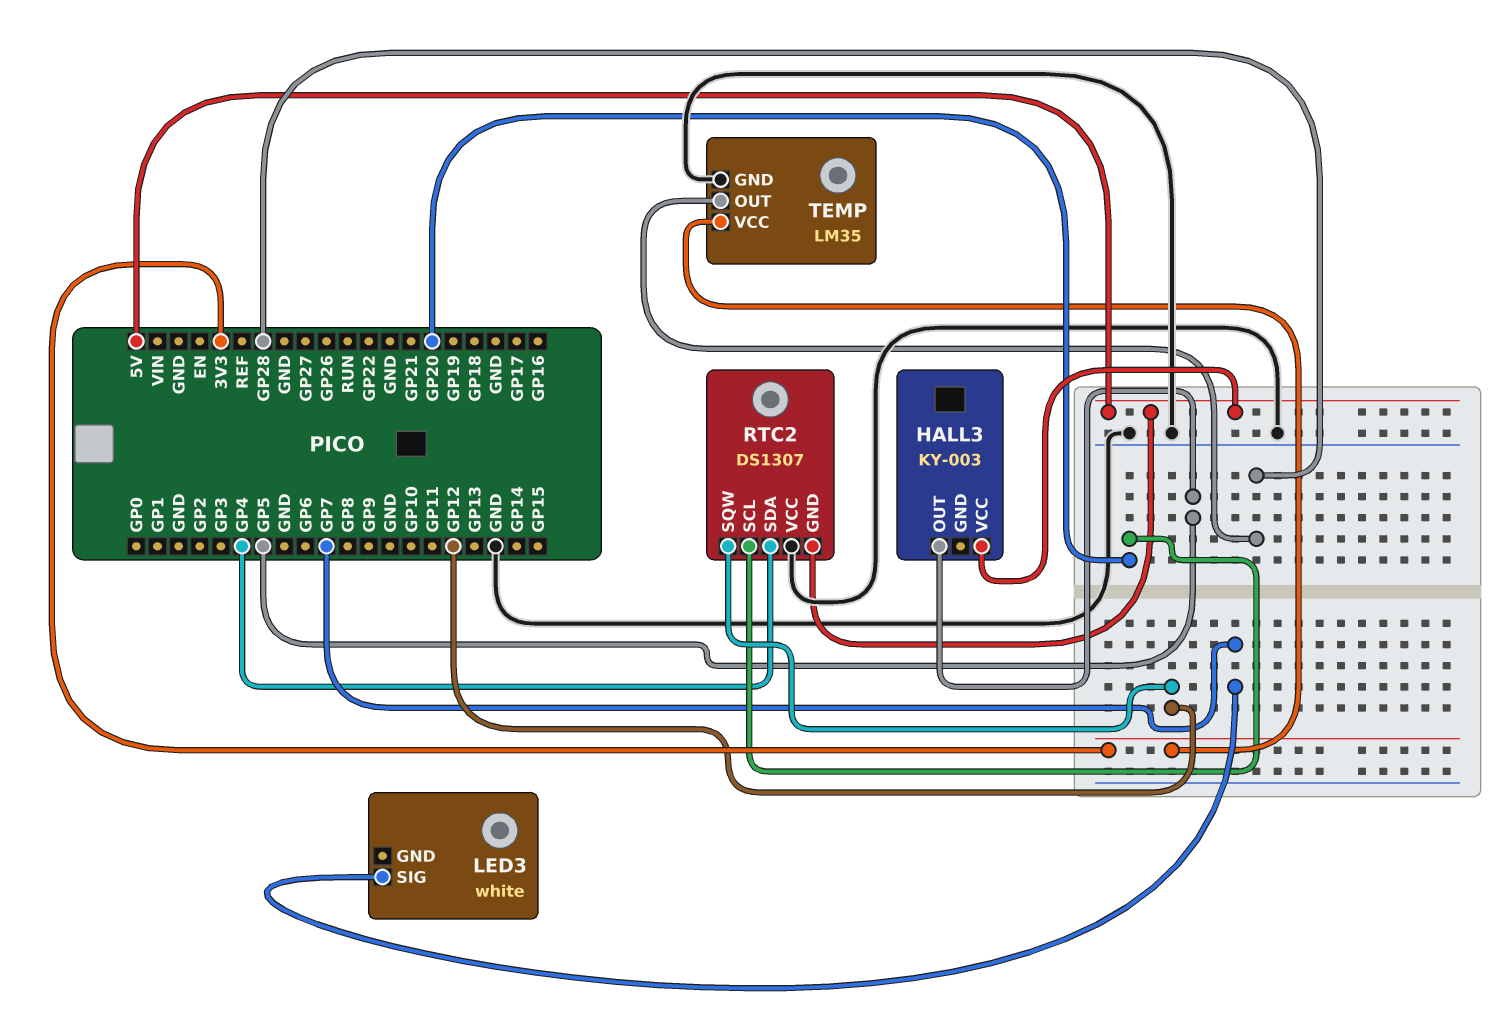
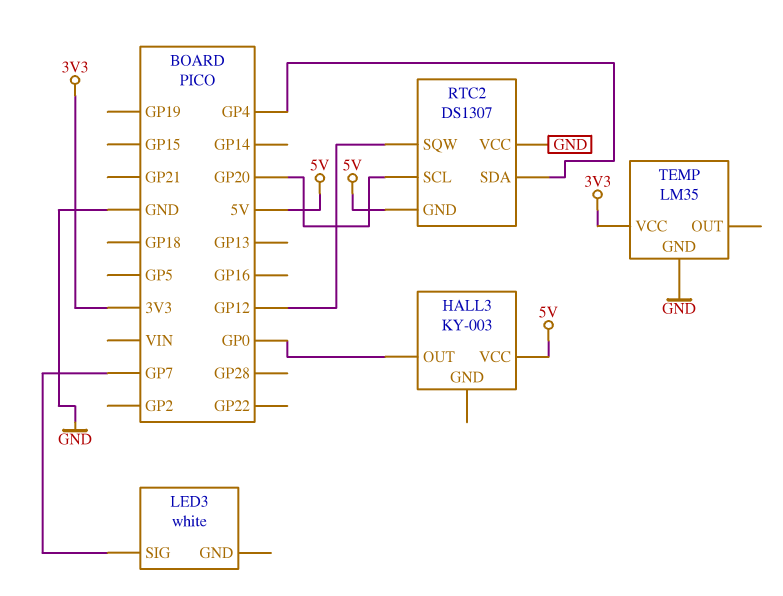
HALL3 pin OUT: GP5 -> GP0
TEMP pin OUT: GP28 -> none

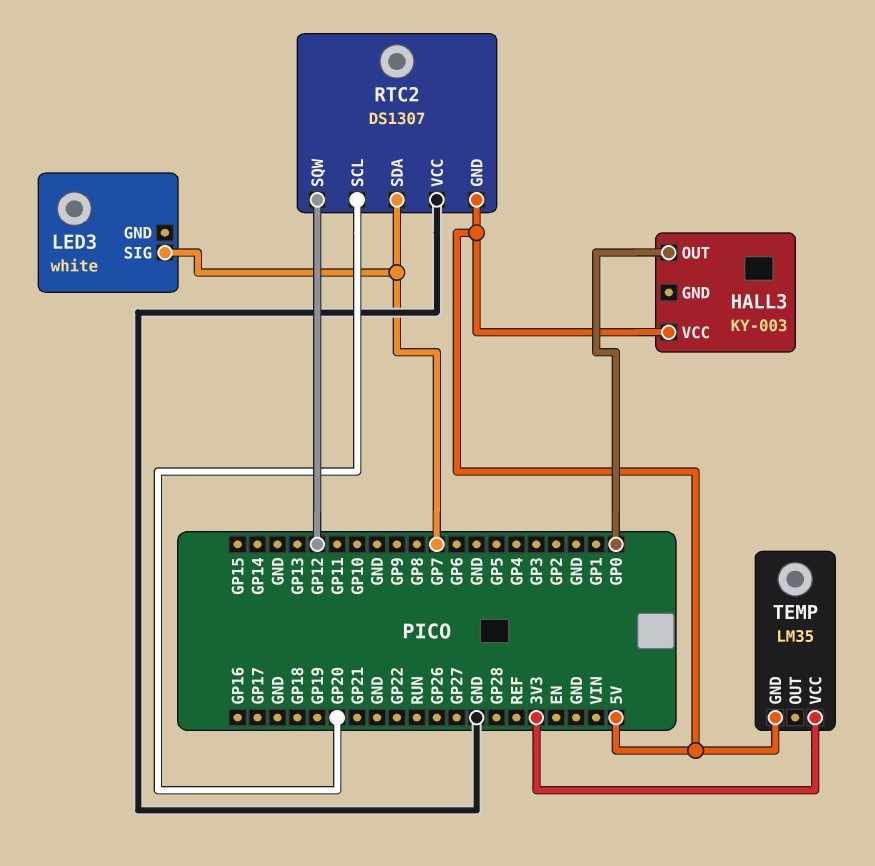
RTC2 pin SDA: GP4 -> GP7
TEMP pin GND: GND -> 5V

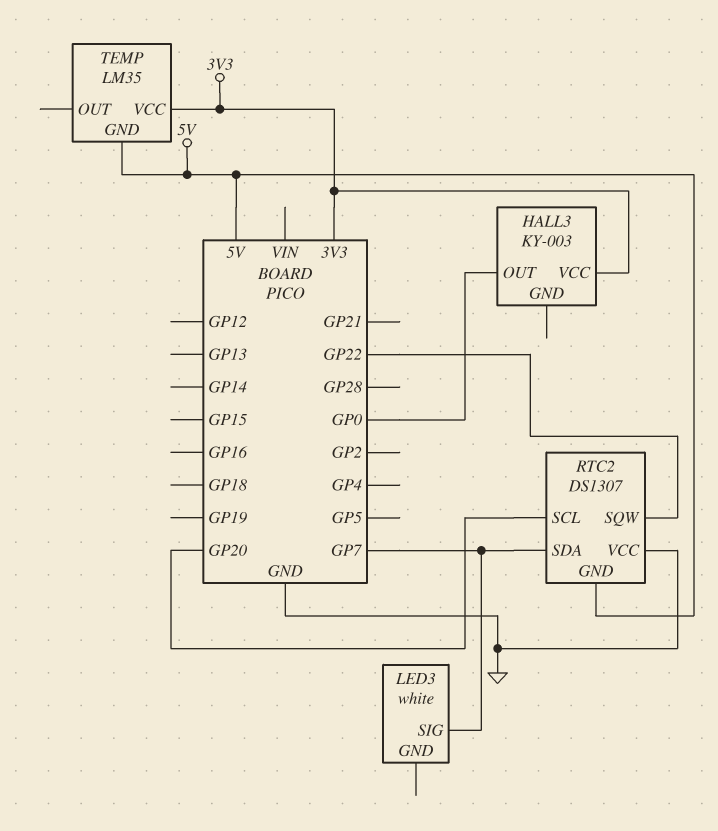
HALL3 pin VCC: 5V -> 3V3
RTC2 pin SQW: GP12 -> GP22

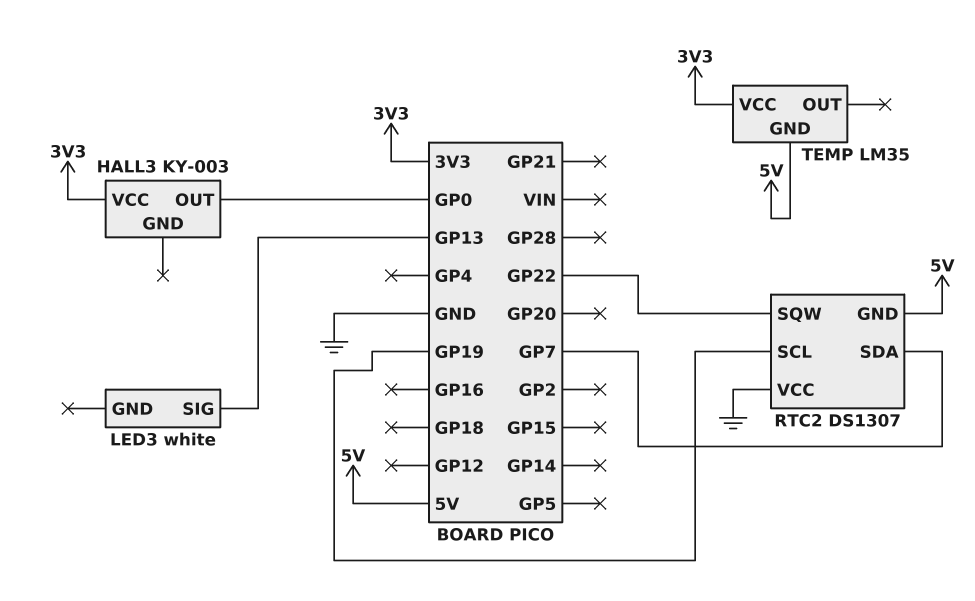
LED3 pin SIG: GP7 -> GP13
RTC2 pin SCL: GP20 -> GP19

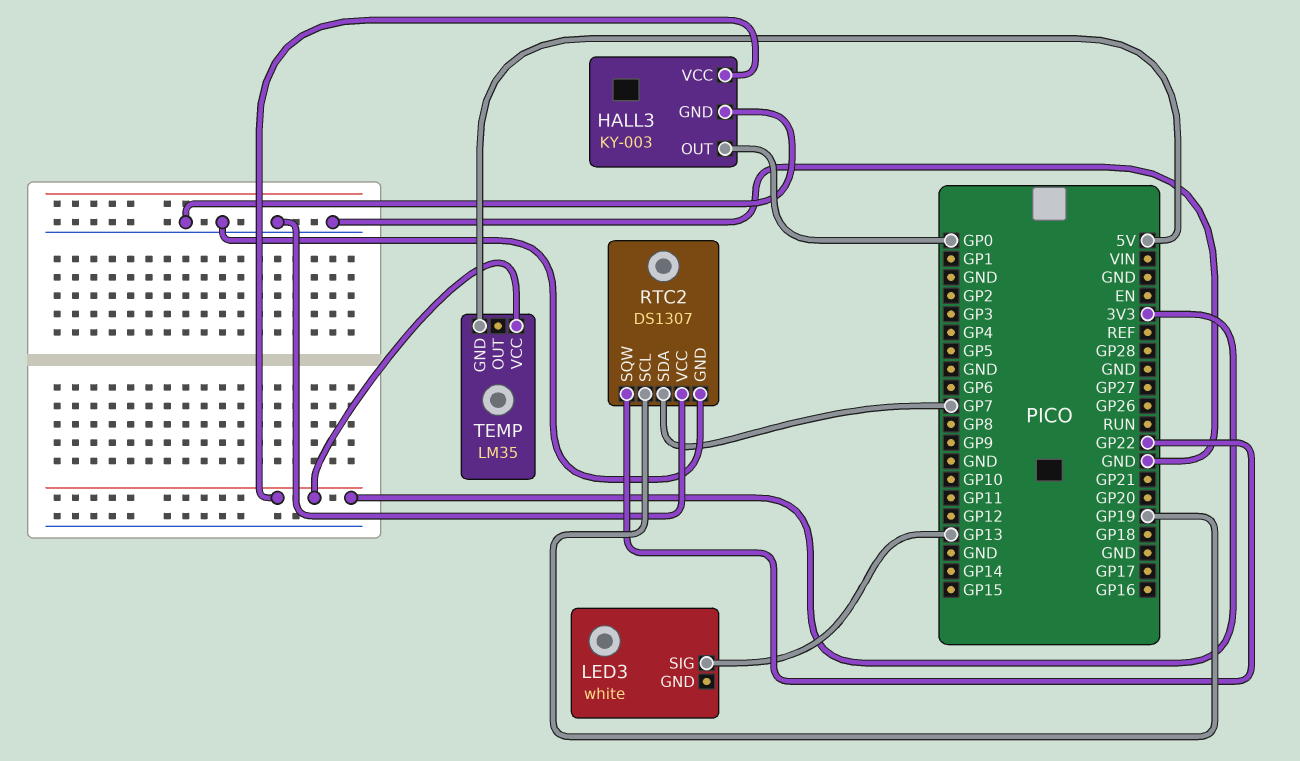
HALL3 pin GND: none -> GND
RTC2 pin GND: 5V -> GND

